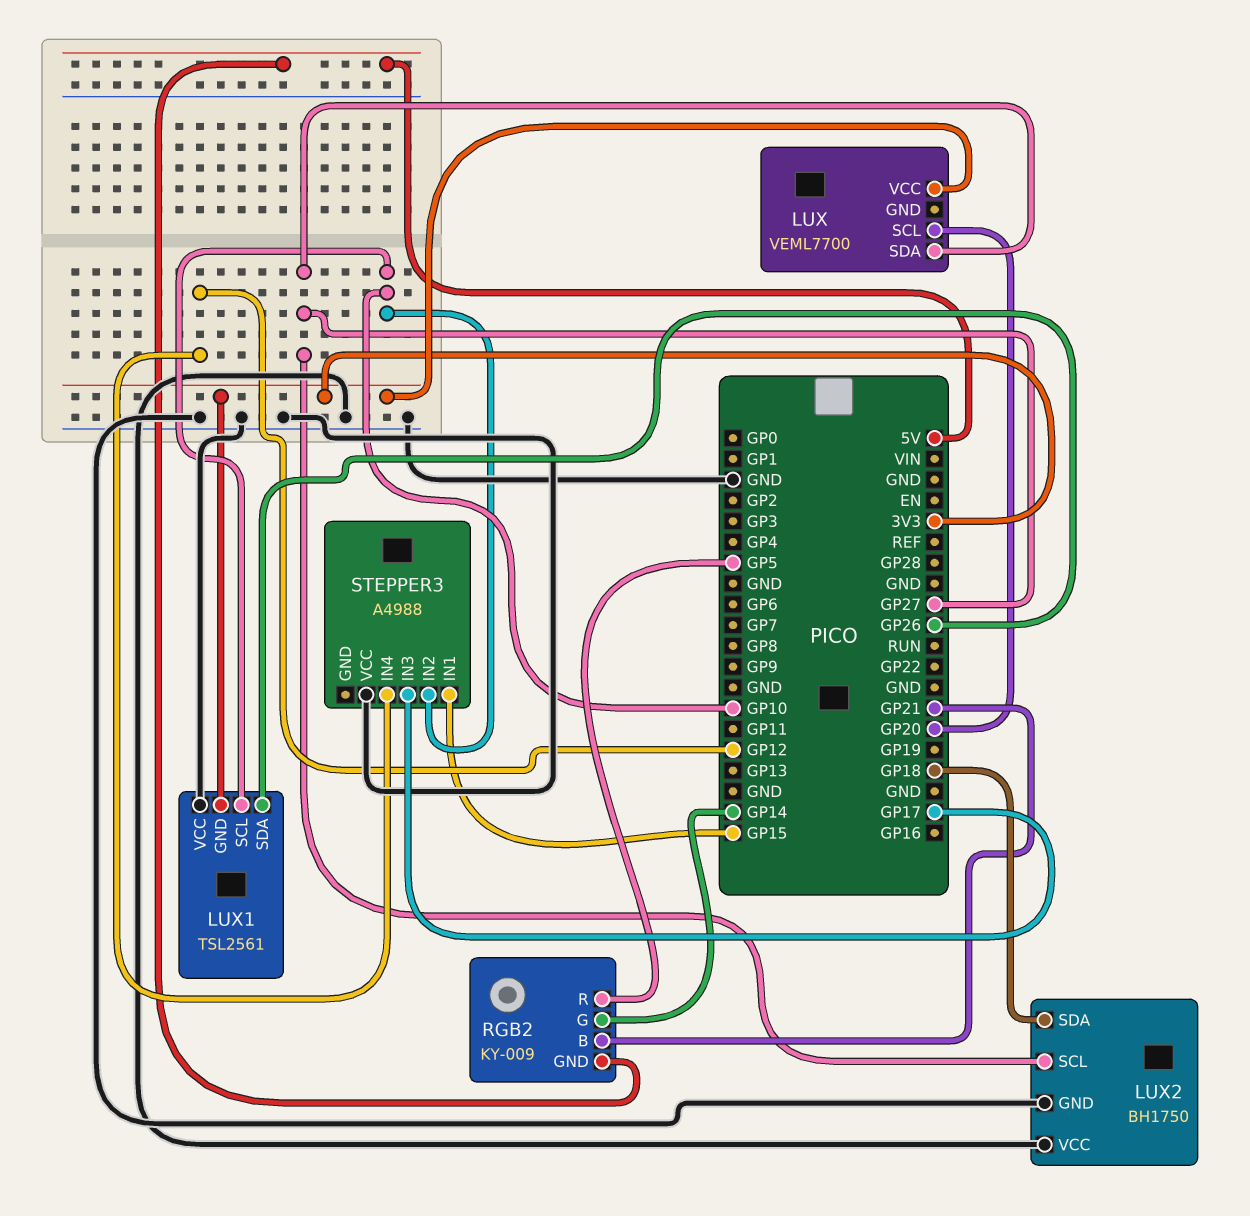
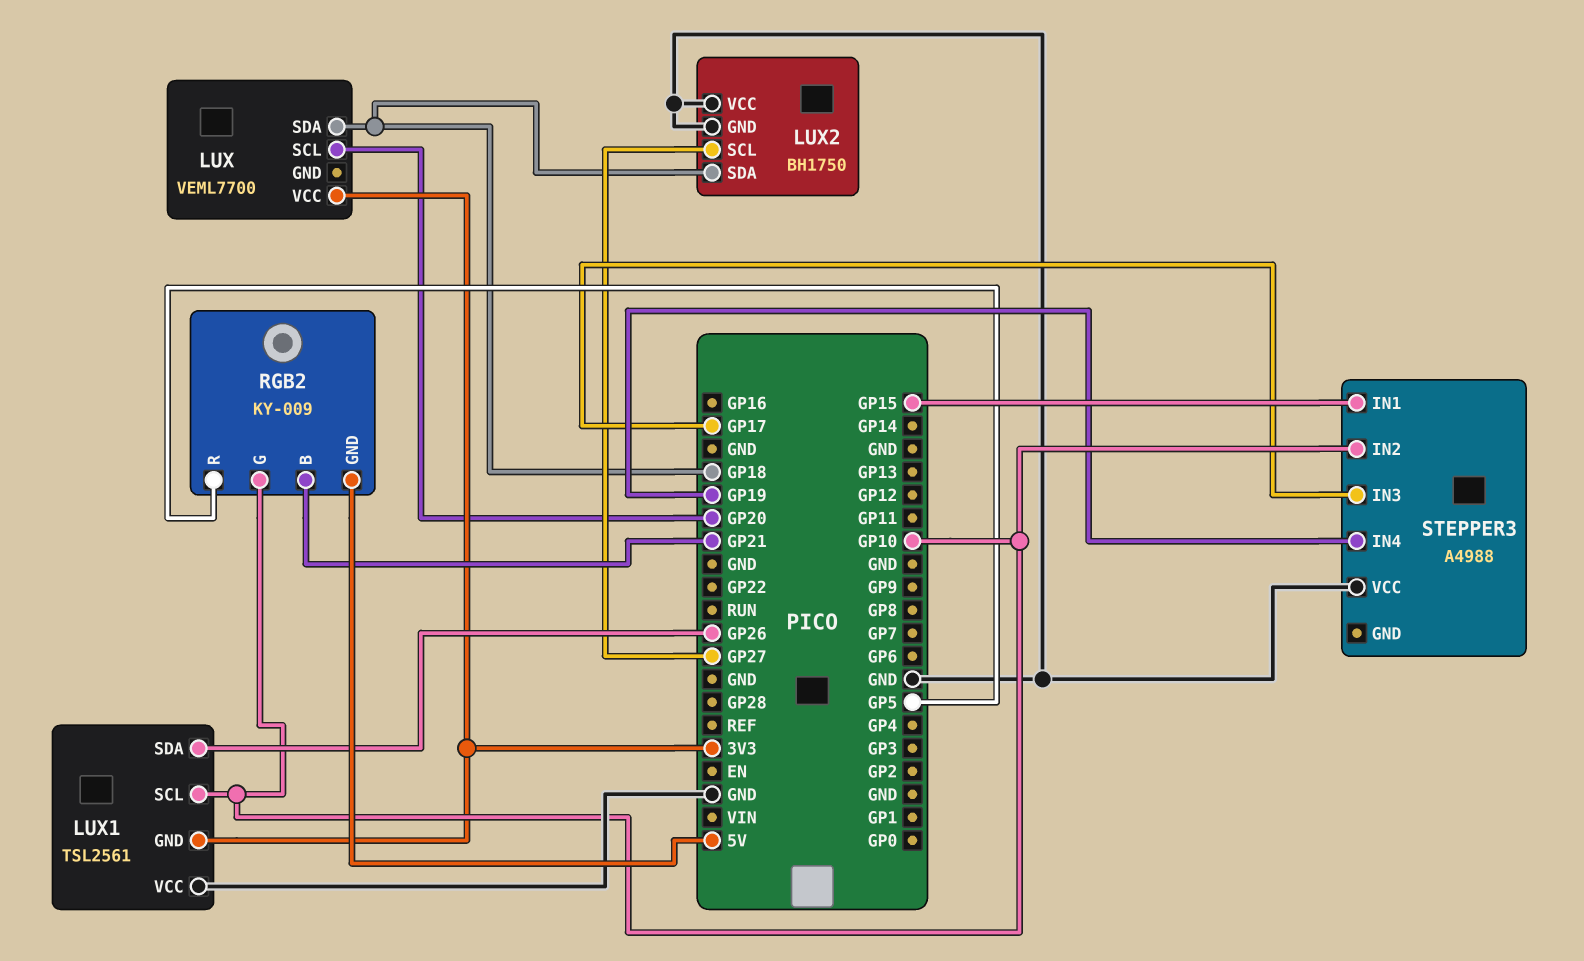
LUX pin SDA: GP27 -> GP18
RGB2 pin G: GP14 -> GP10
STEPPER3 pin IN4: GP12 -> GP19

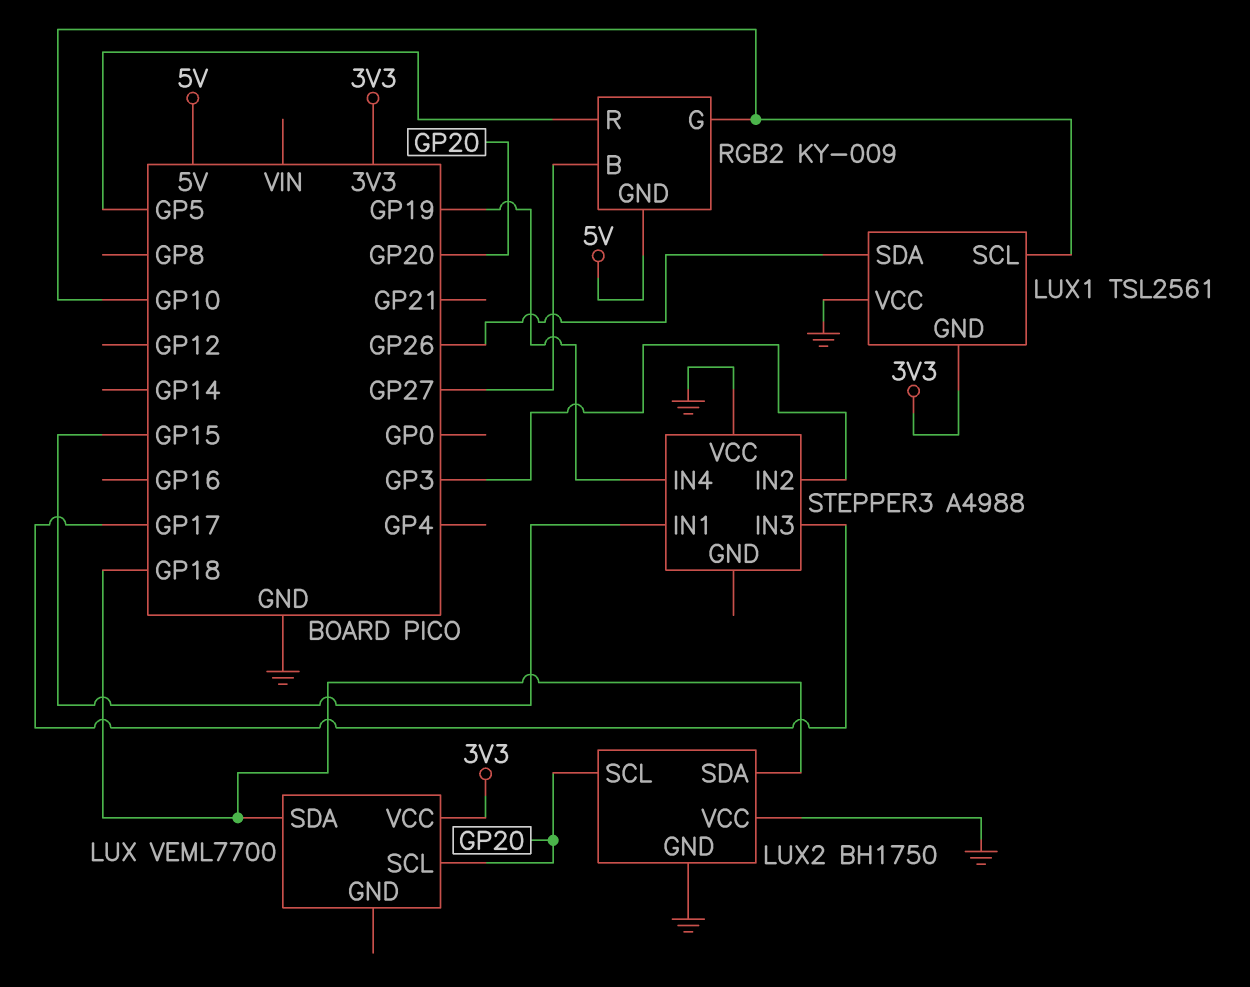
LUX2 pin SCL: GP27 -> GP20
RGB2 pin B: GP21 -> GP27
STEPPER3 pin IN2: GP10 -> GP3

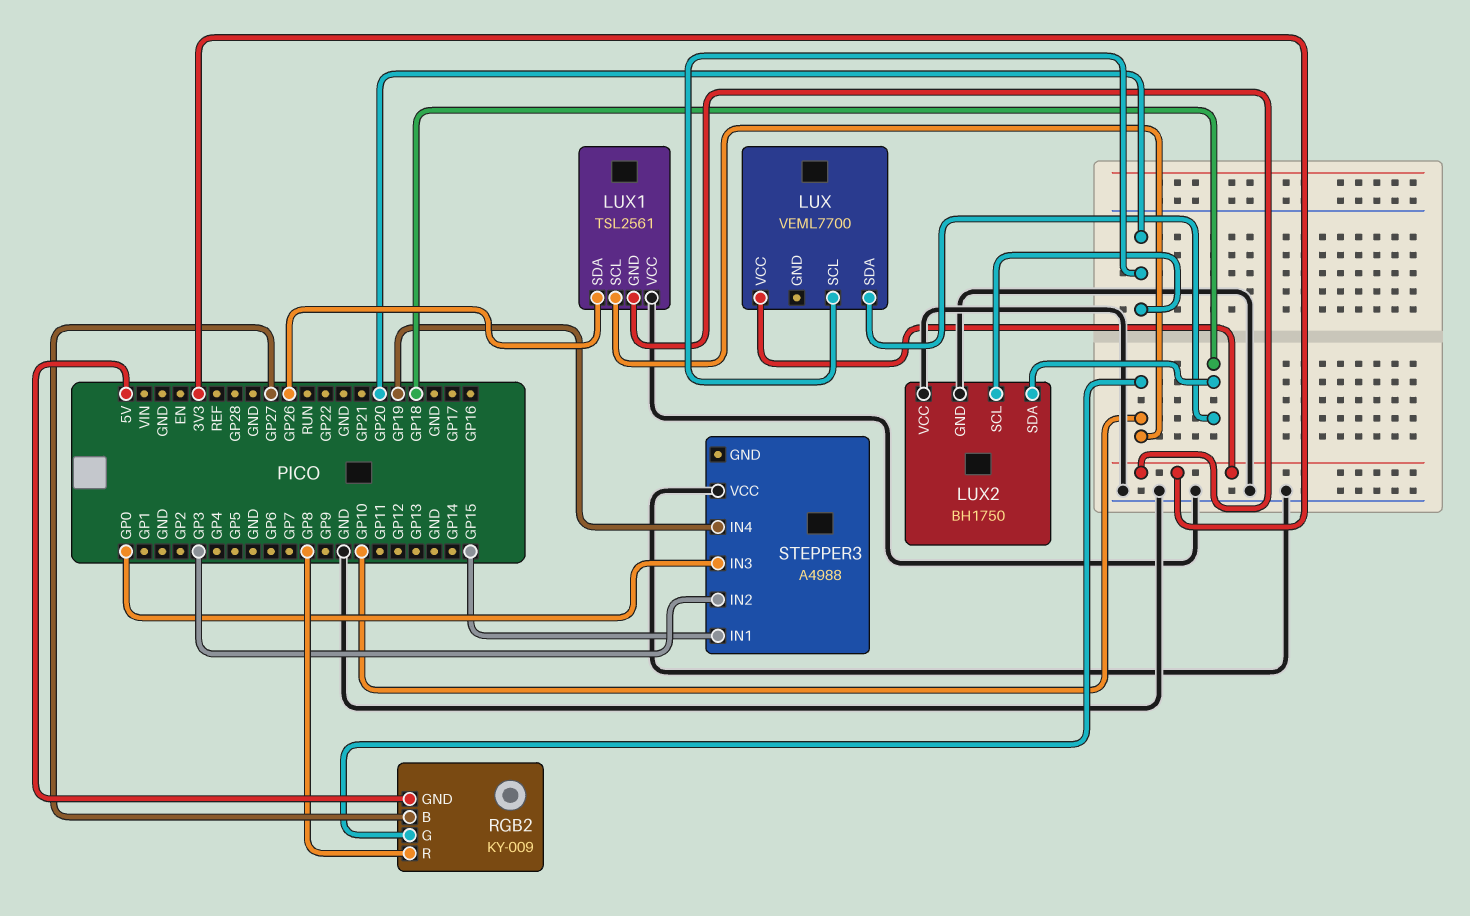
RGB2 pin R: GP5 -> GP8
STEPPER3 pin IN3: GP17 -> GP0

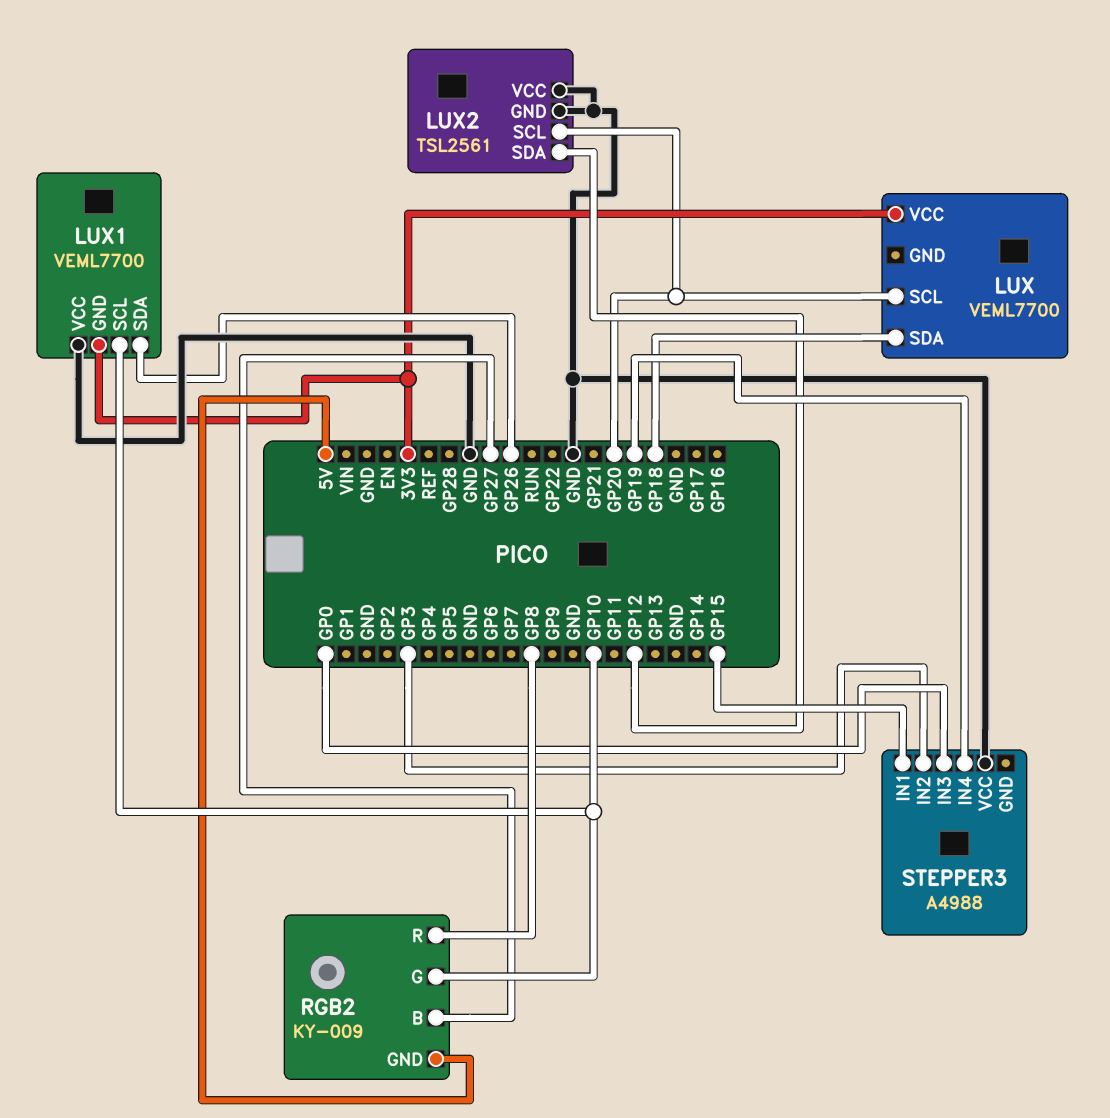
LUX1: TSL2561 -> VEML7700
LUX2: BH1750 -> TSL2561
LUX2 pin SDA: GP18 -> GP12

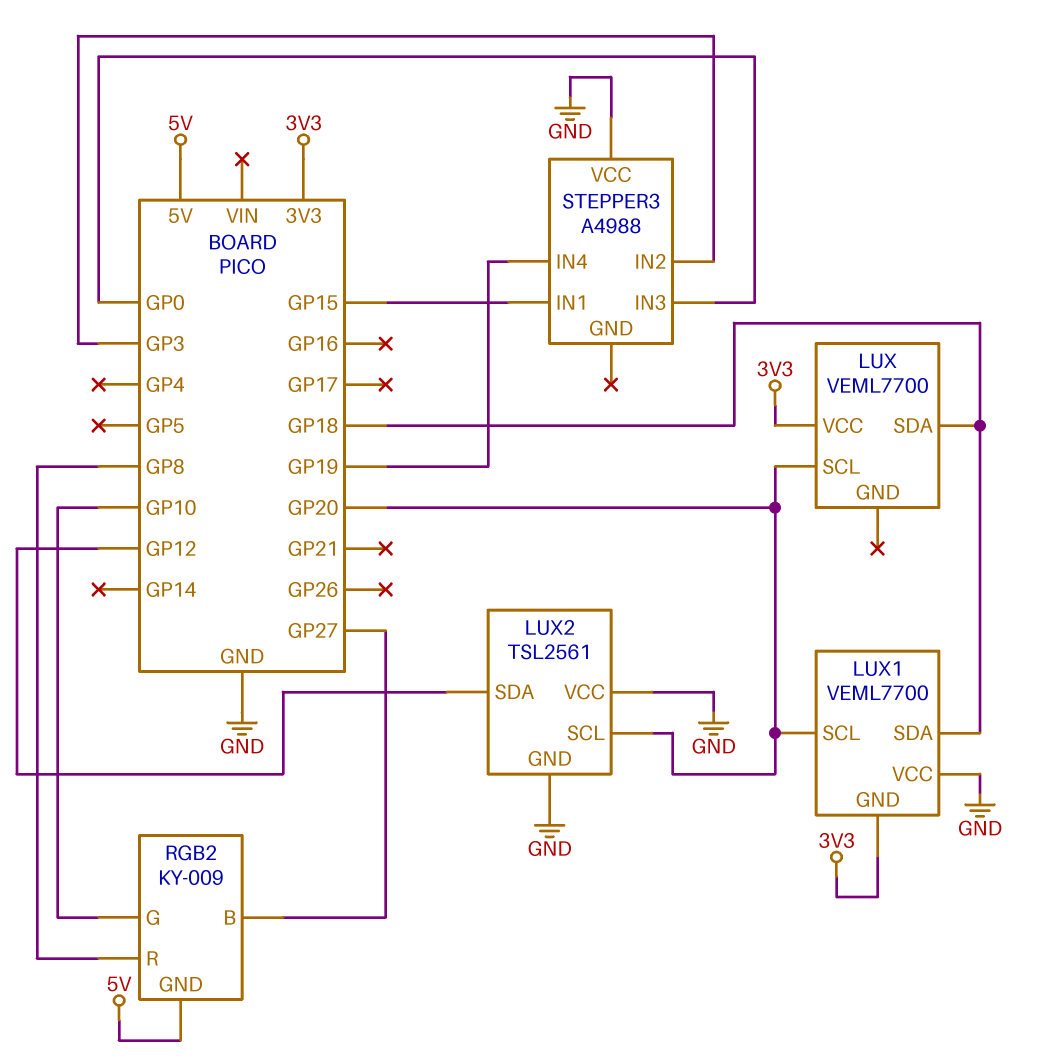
LUX1 pin SCL: GP10 -> GP20
LUX1 pin SDA: GP26 -> GP18

